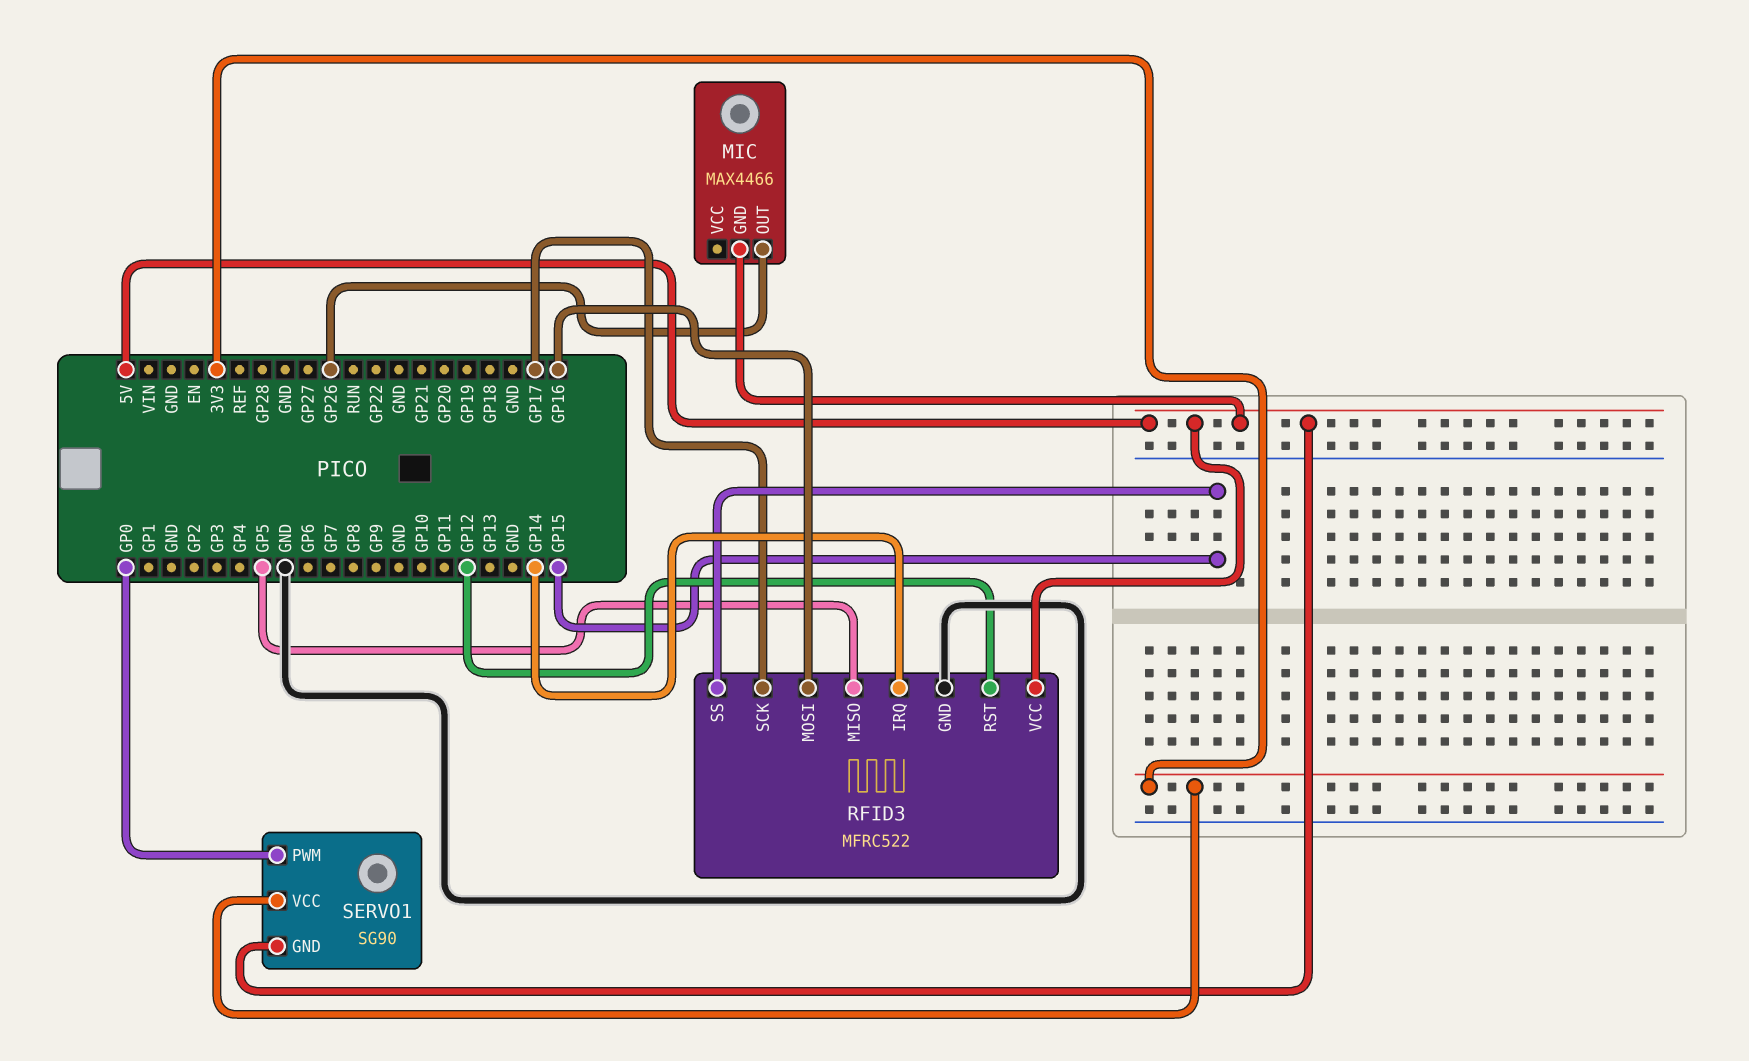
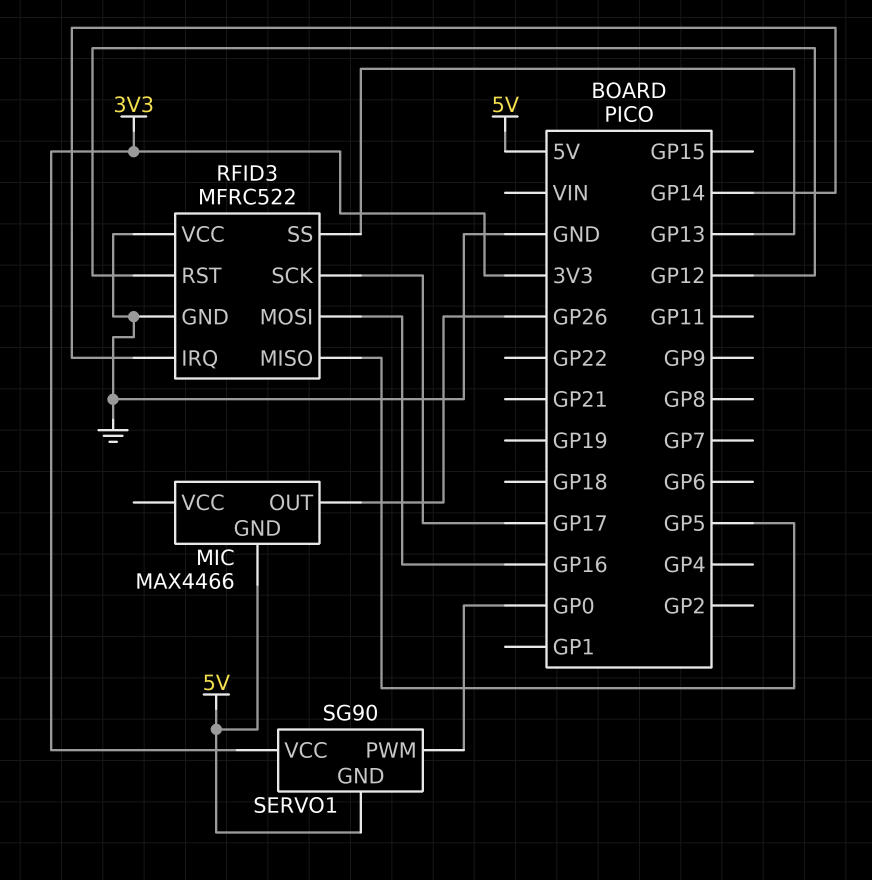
RFID3 pin SS: GP15 -> GP13
RFID3 pin VCC: 5V -> GND

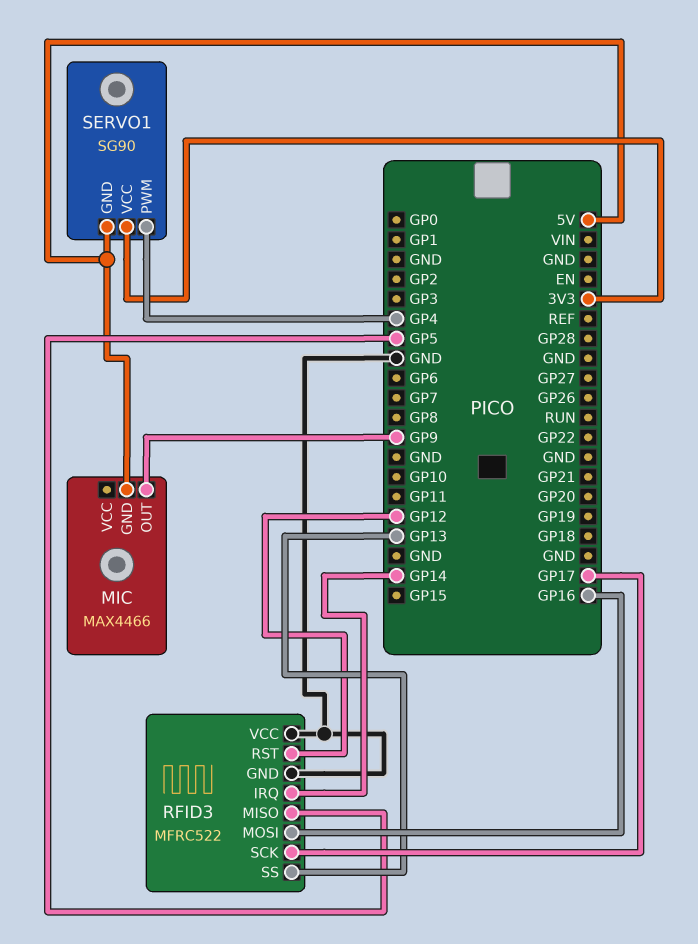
MIC pin OUT: GP26 -> GP9
SERVO1 pin PWM: GP0 -> GP4

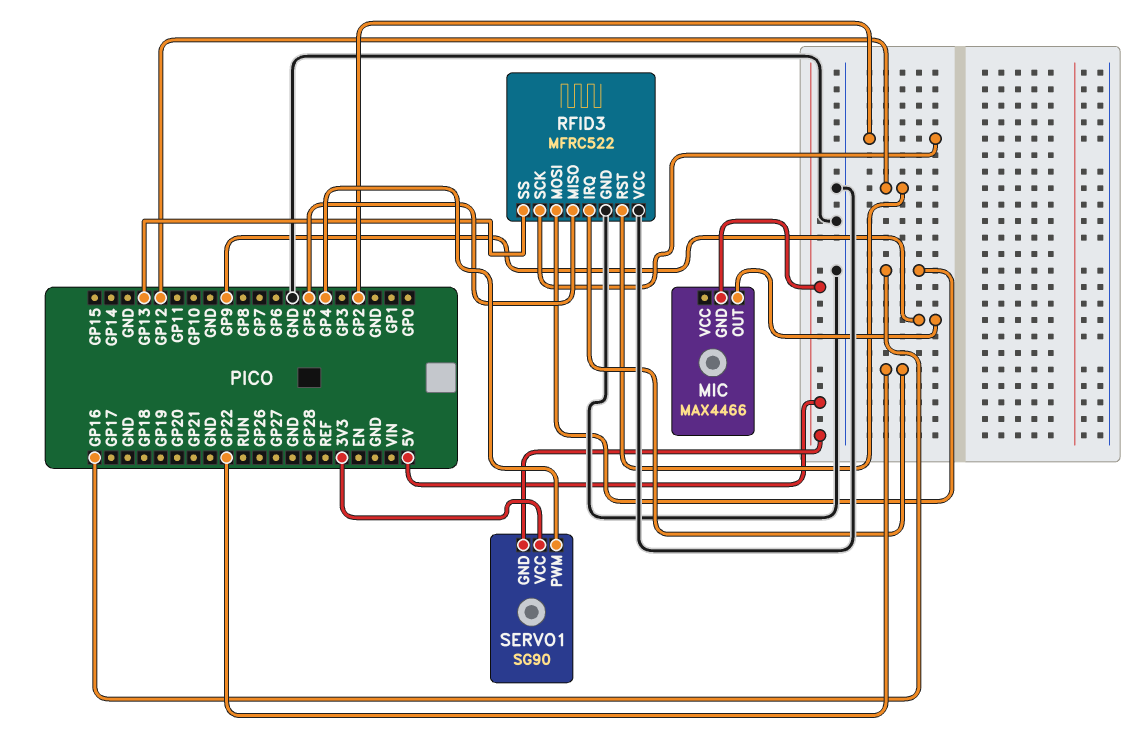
RFID3 pin IRQ: GP14 -> GP22
RFID3 pin SCK: GP17 -> GP2

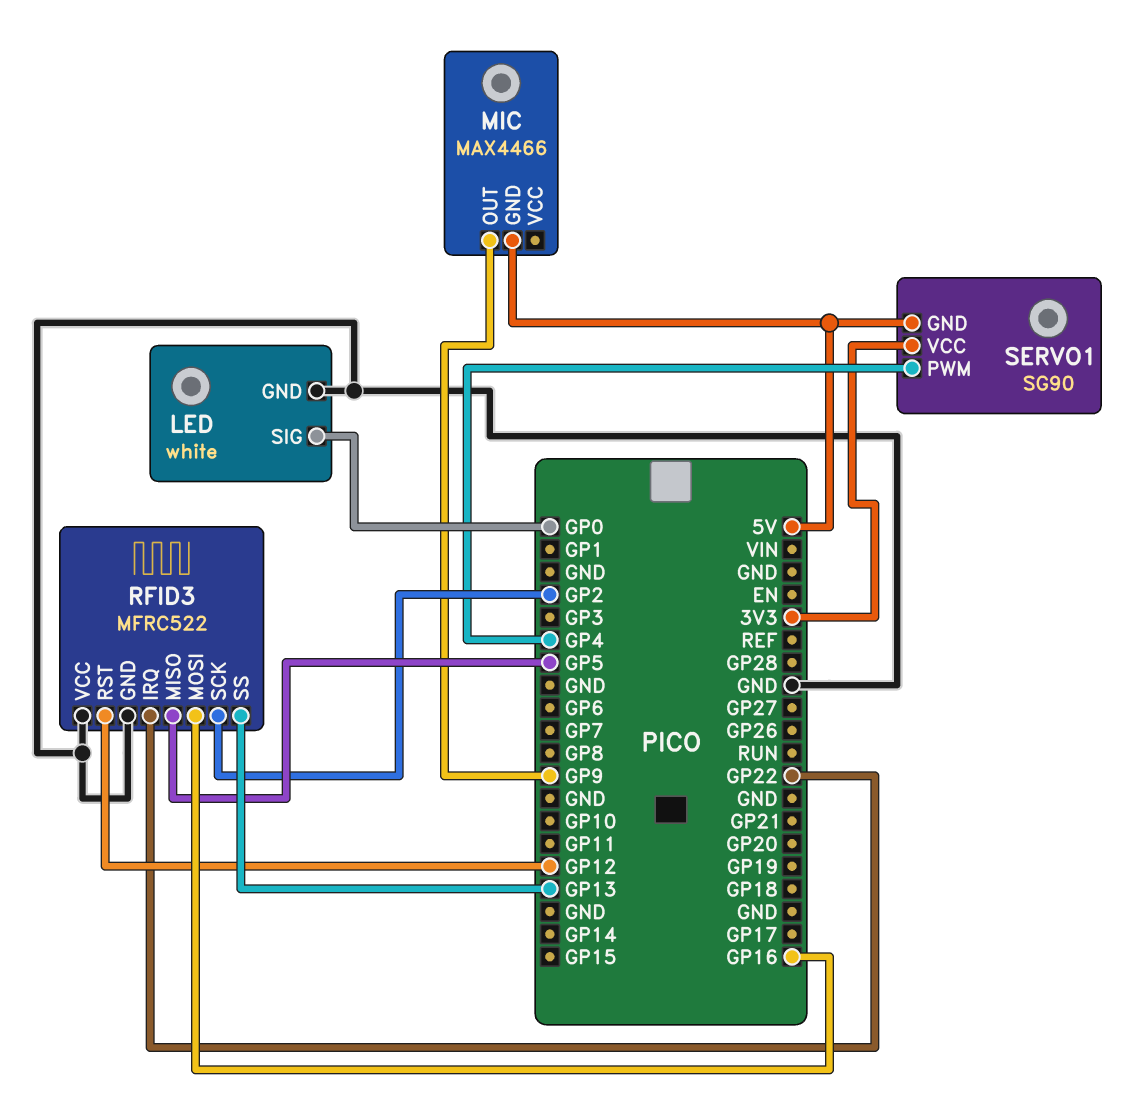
LED: none -> white
LED pin GND: none -> GND
LED pin SIG: none -> GP0

